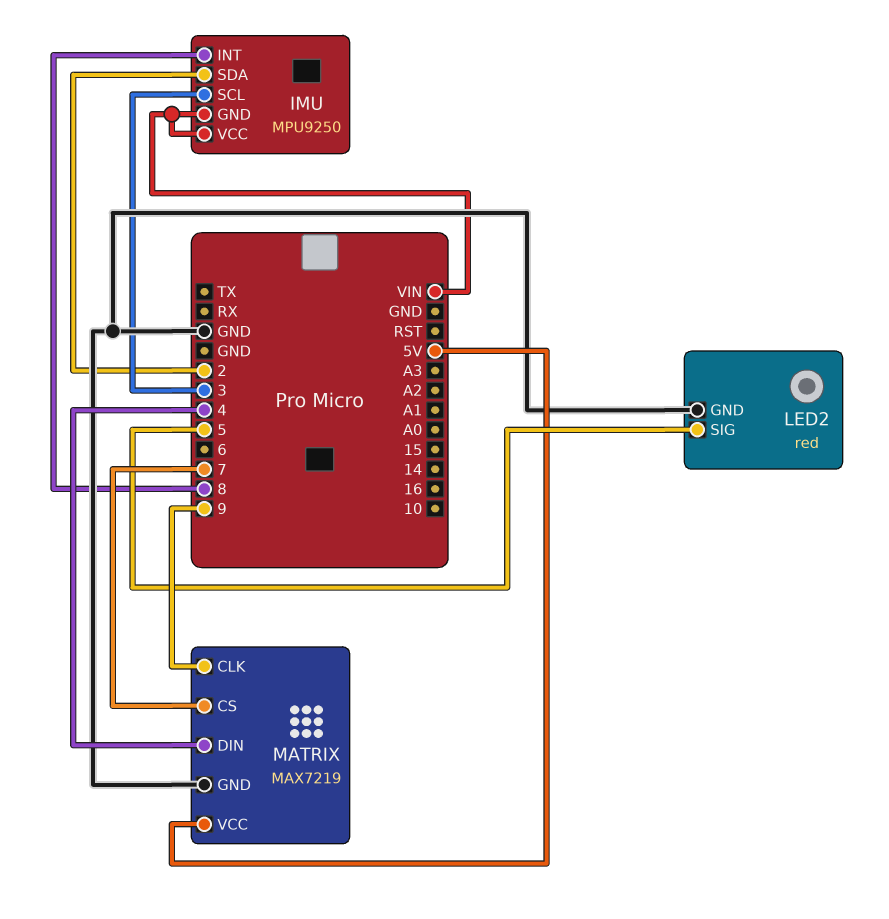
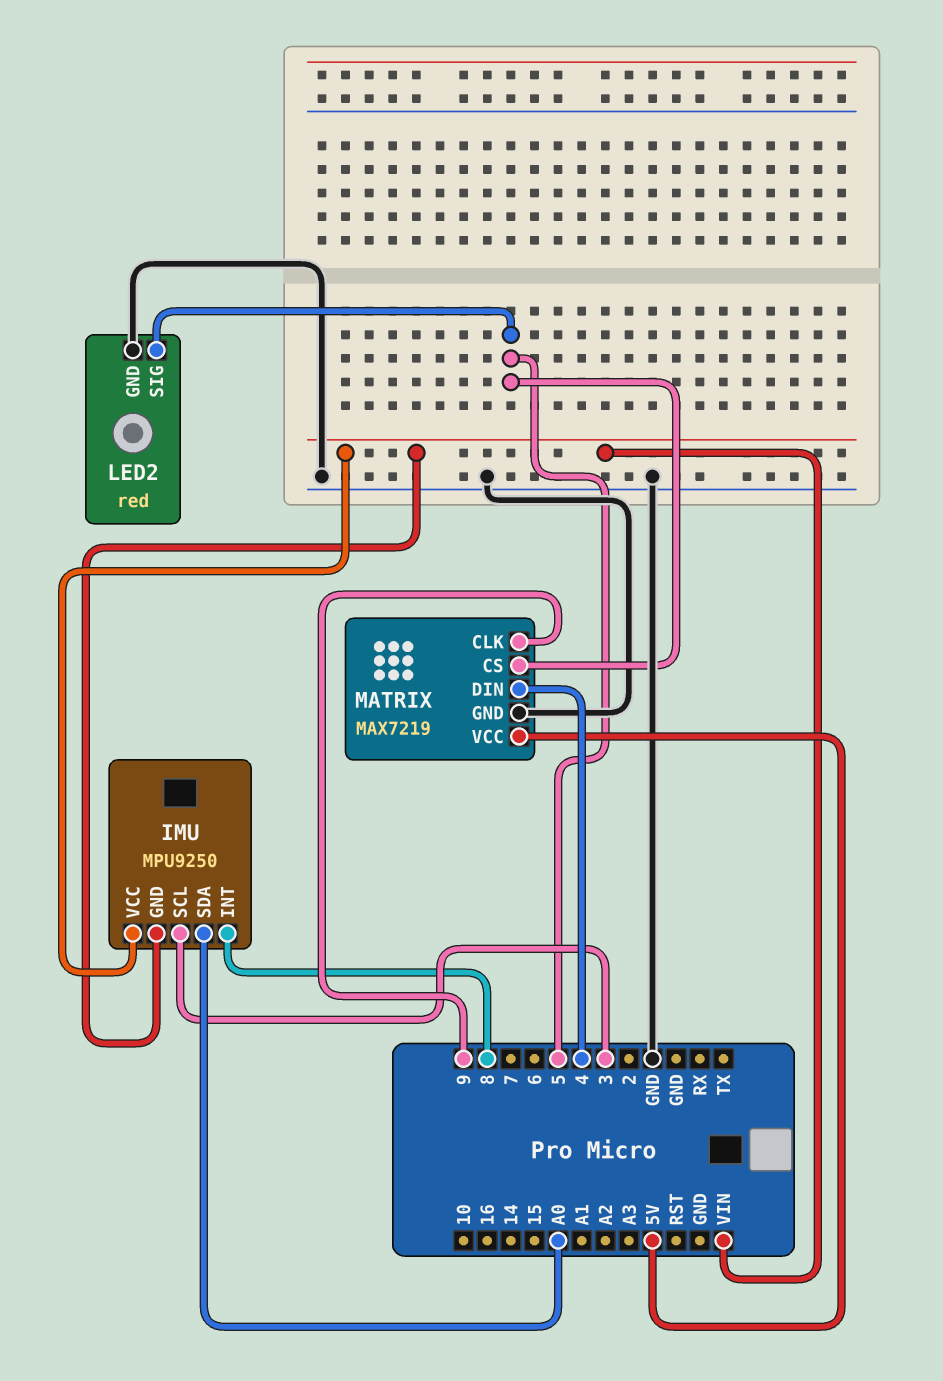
IMU pin SDA: 2 -> A0
MATRIX pin CS: 7 -> 5

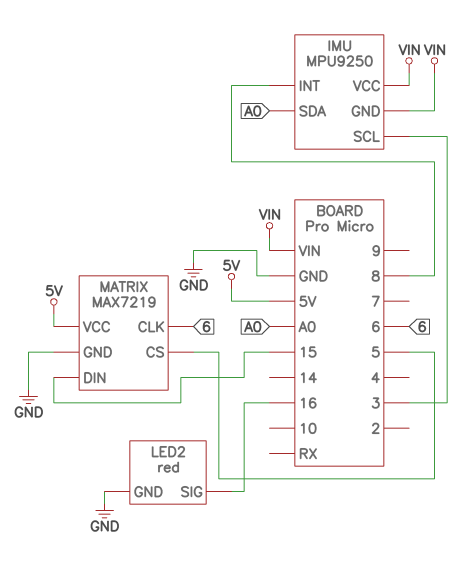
LED2 pin SIG: 5 -> 16
MATRIX pin CLK: 9 -> 6
MATRIX pin DIN: 4 -> 15

